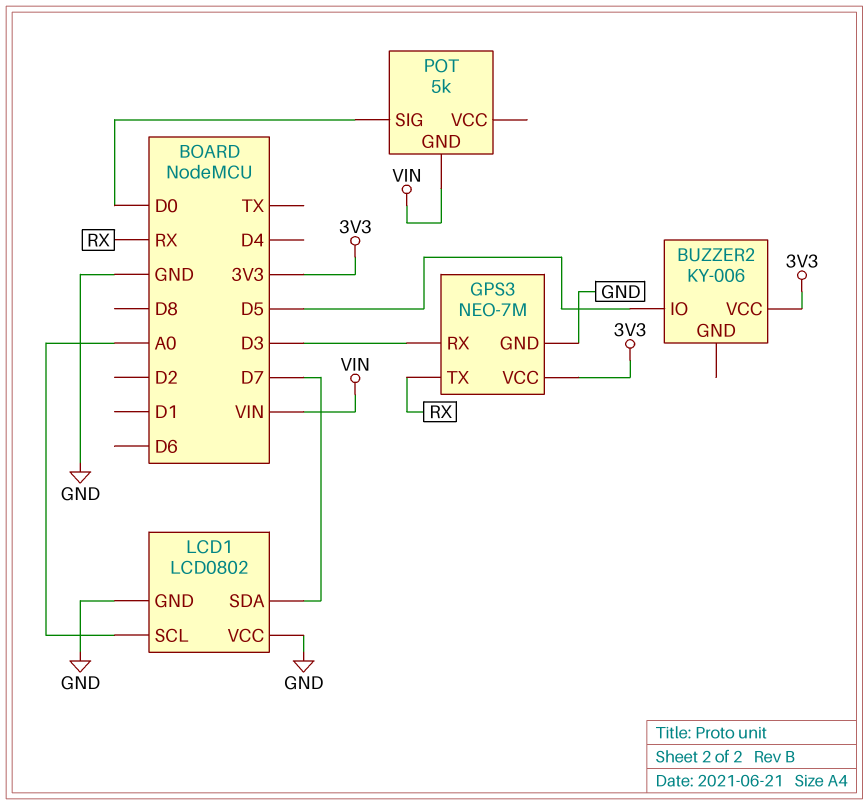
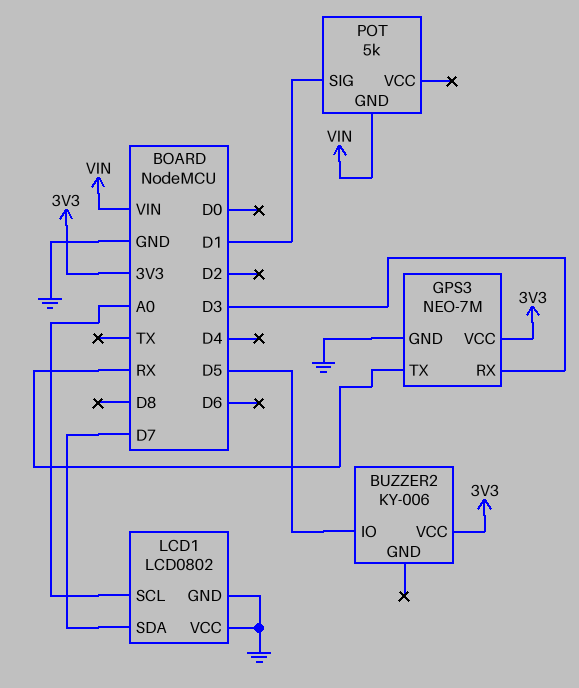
POT pin SIG: D0 -> D1

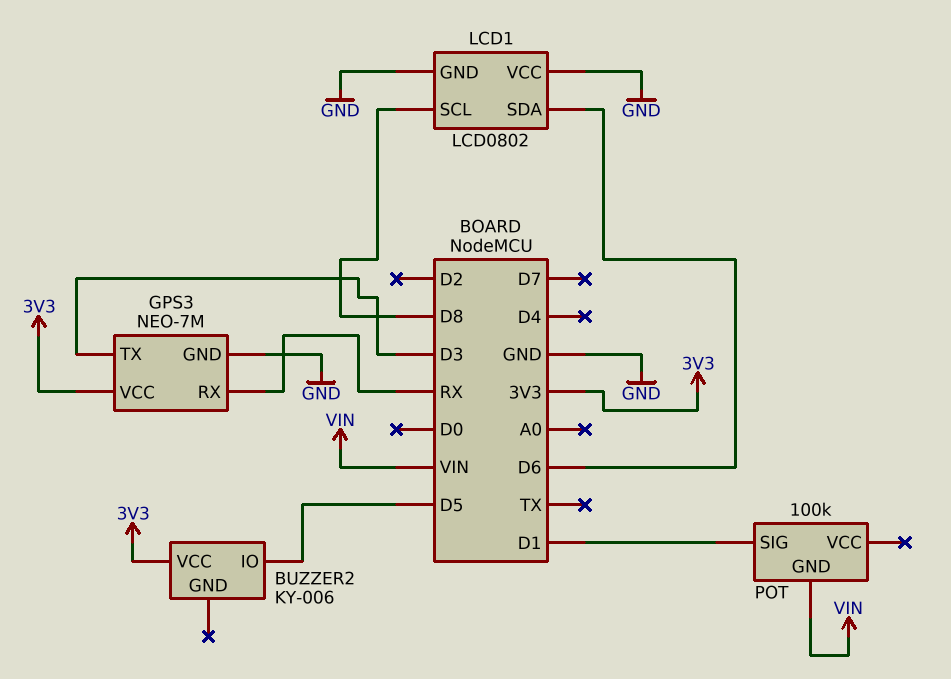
GPS3 pin RX: D3 -> RX
GPS3 pin TX: RX -> D3
LCD1 pin SCL: A0 -> D8
LCD1 pin SDA: D7 -> D6
POT: 5k -> 100k

